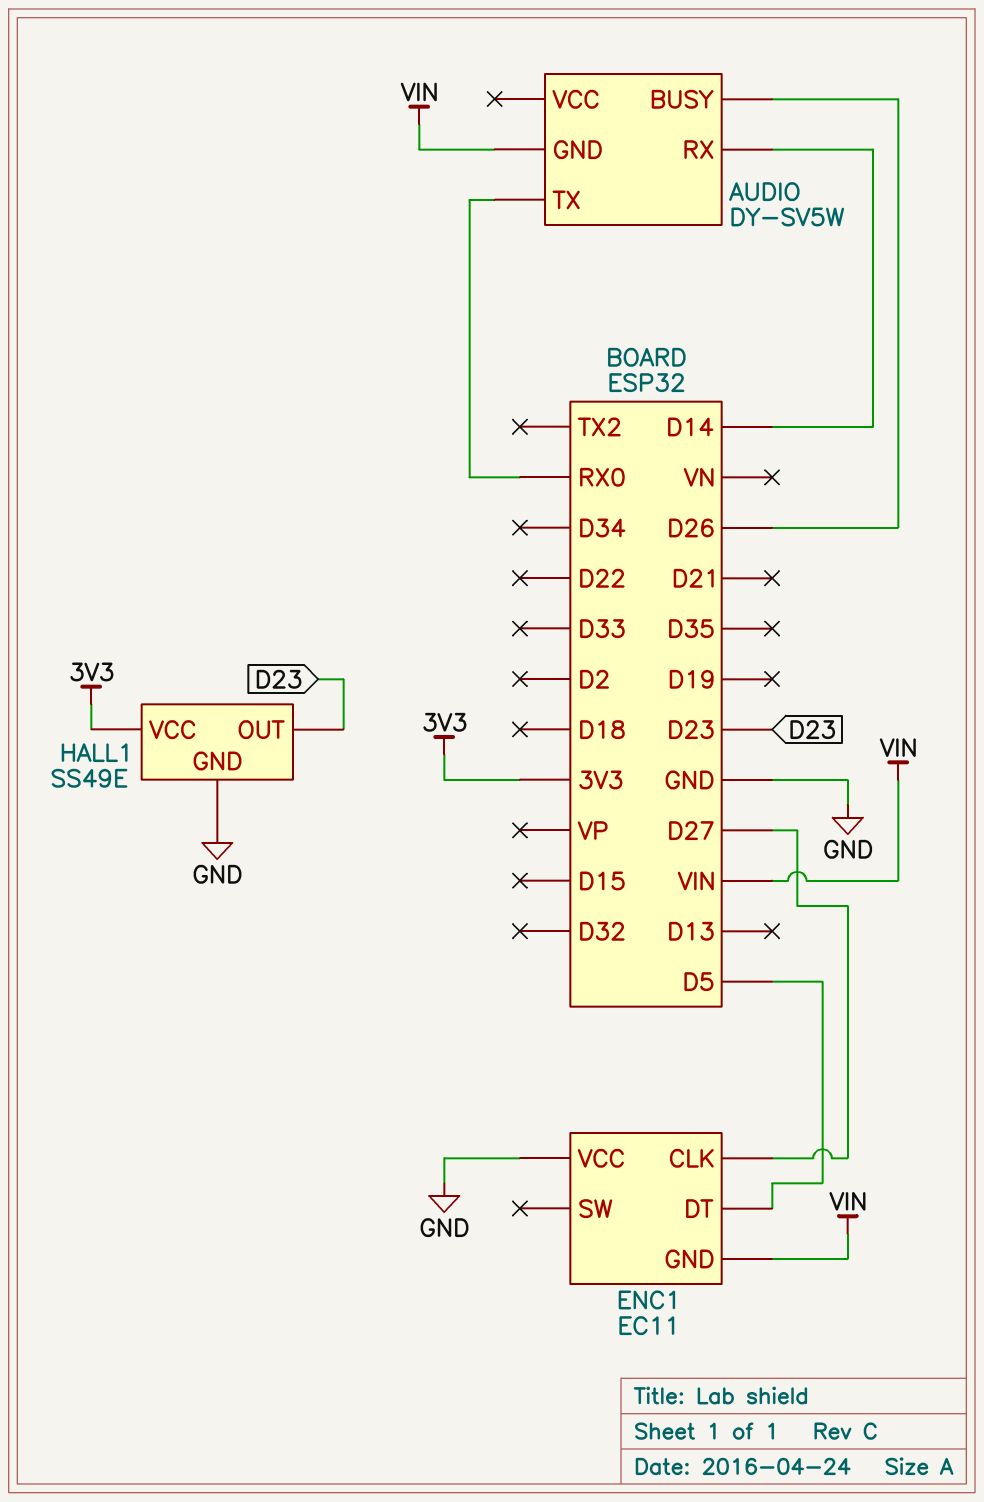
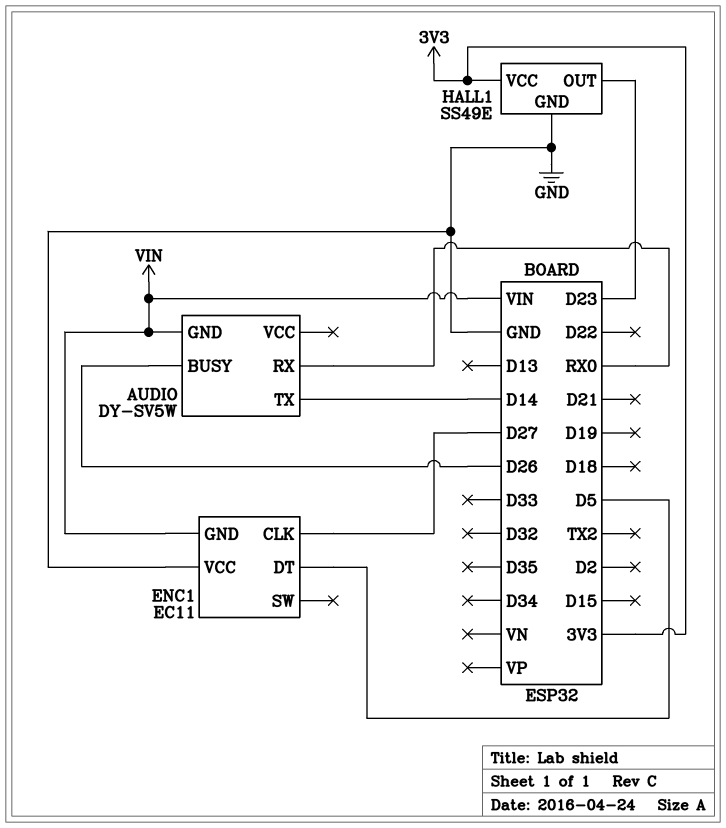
AUDIO pin RX: D14 -> RX0
AUDIO pin TX: RX0 -> D14

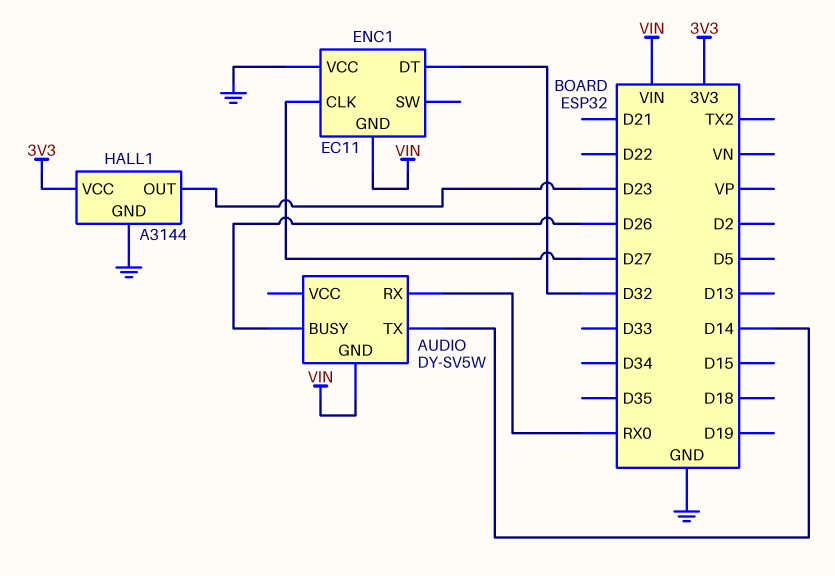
ENC1 pin DT: D5 -> D32
HALL1: SS49E -> A3144

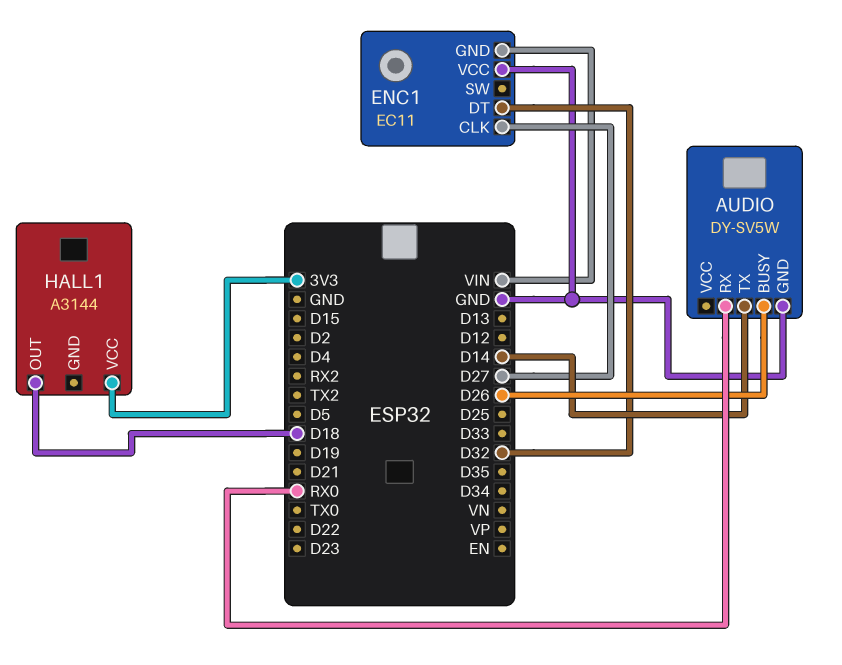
AUDIO pin GND: VIN -> GND
HALL1 pin GND: GND -> none
HALL1 pin OUT: D23 -> D18

